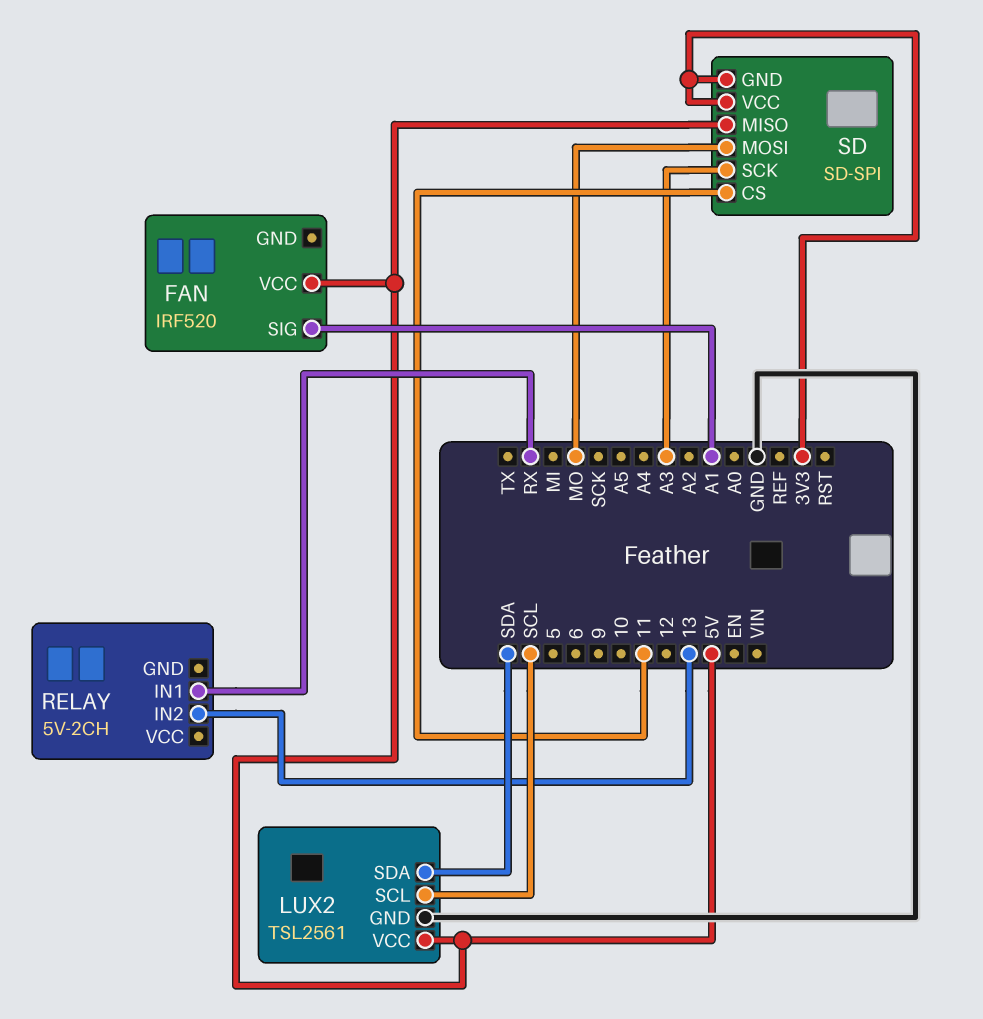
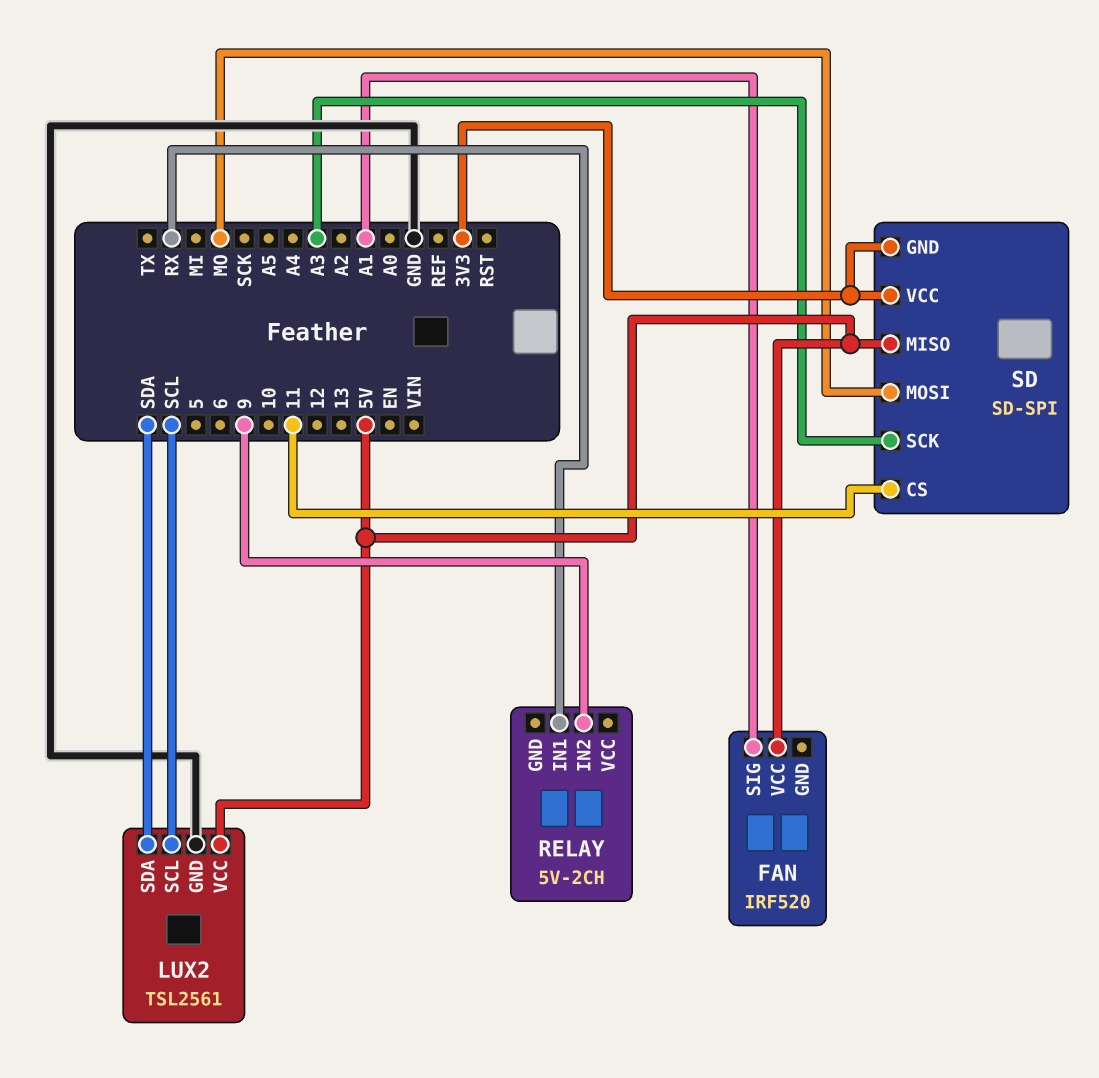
RELAY pin IN2: 13 -> 9

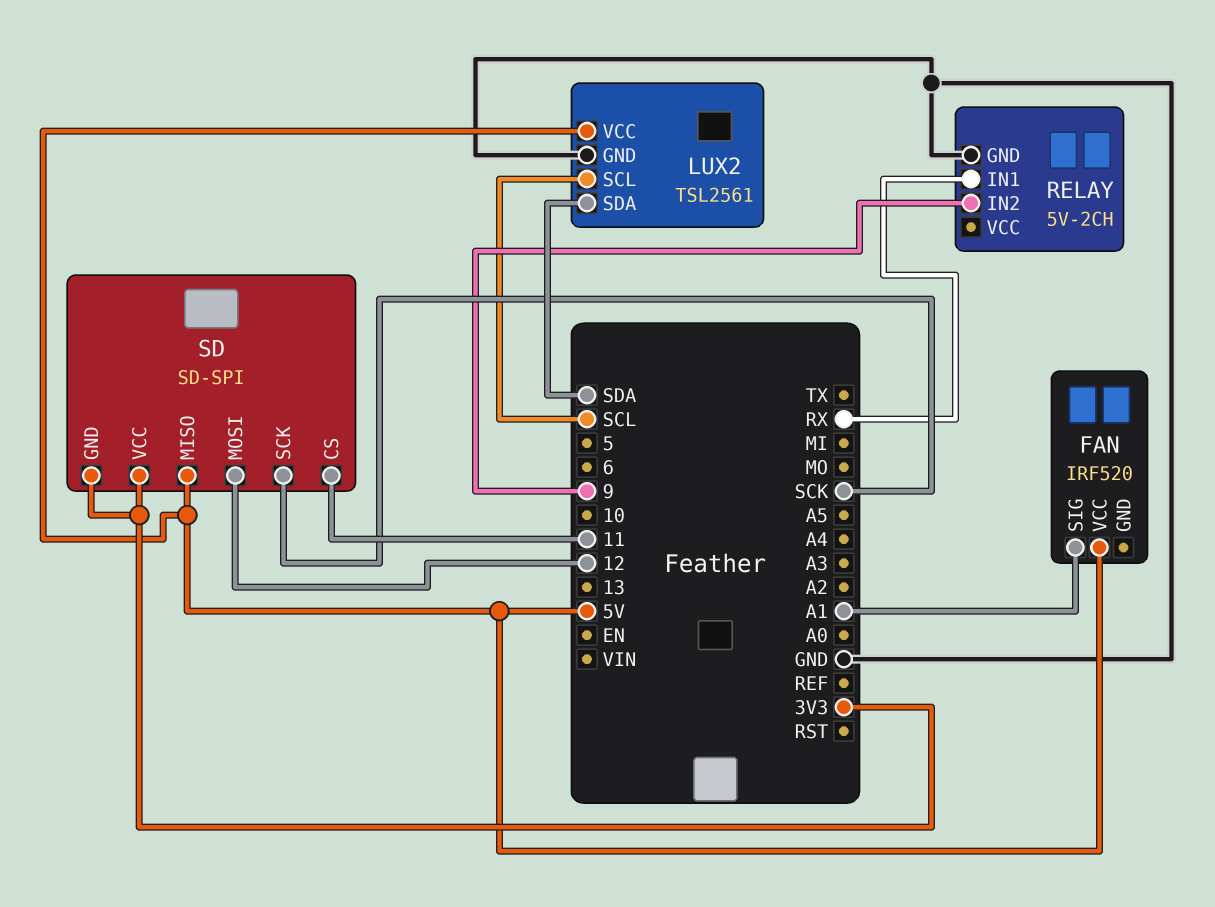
RELAY pin GND: none -> GND
SD pin MOSI: MO -> 12
SD pin SCK: A3 -> SCK

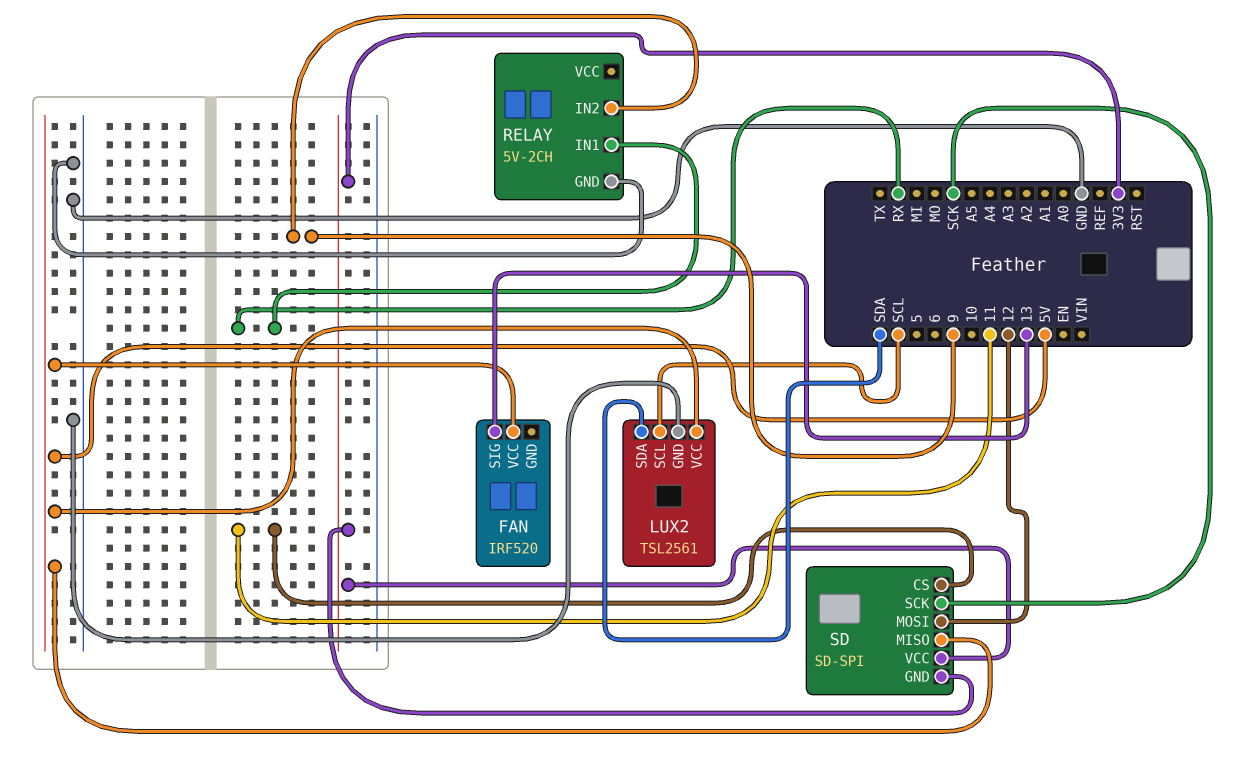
FAN pin SIG: A1 -> 13

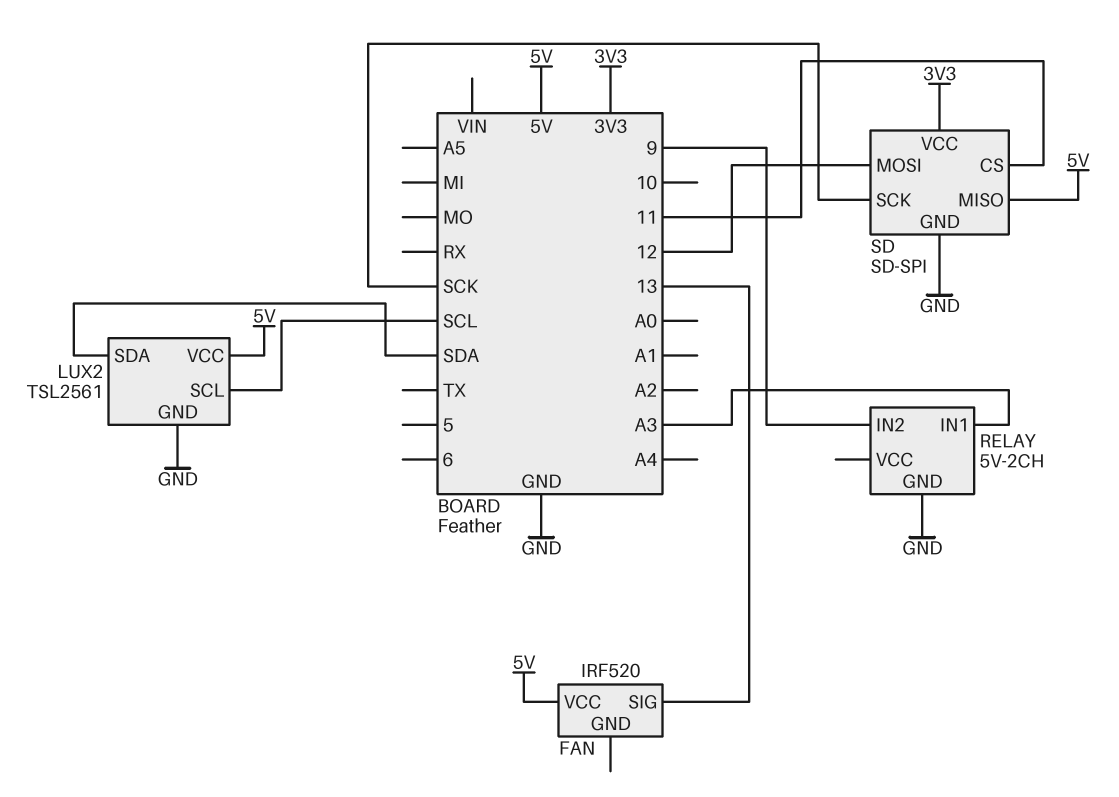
RELAY pin IN1: RX -> A3
SD pin GND: 3V3 -> GND

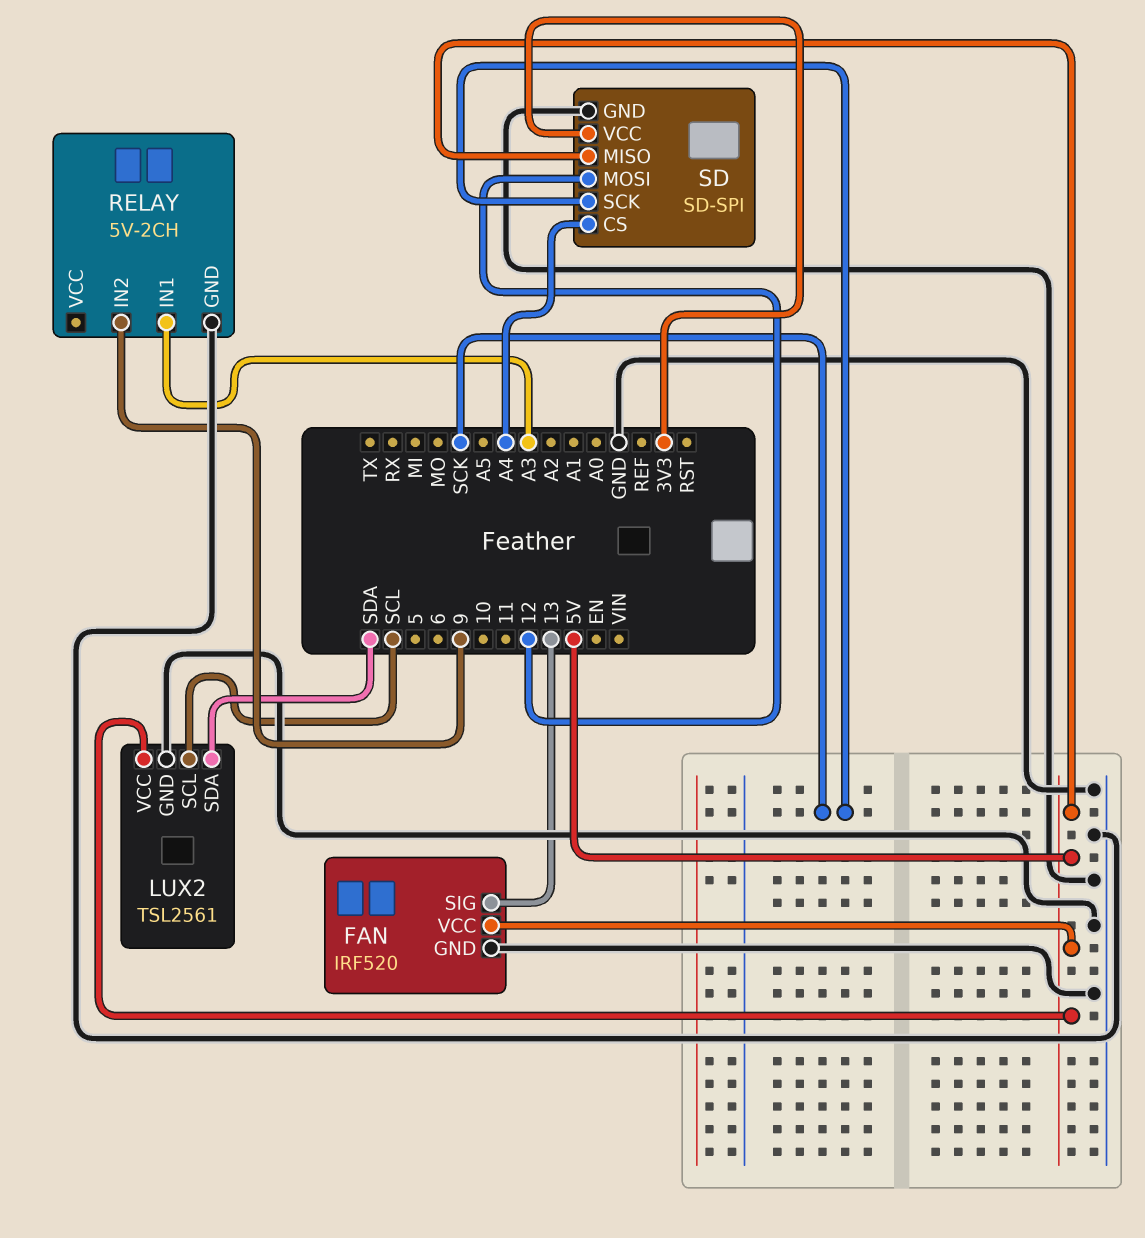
FAN pin GND: none -> GND
SD pin CS: 11 -> A4

